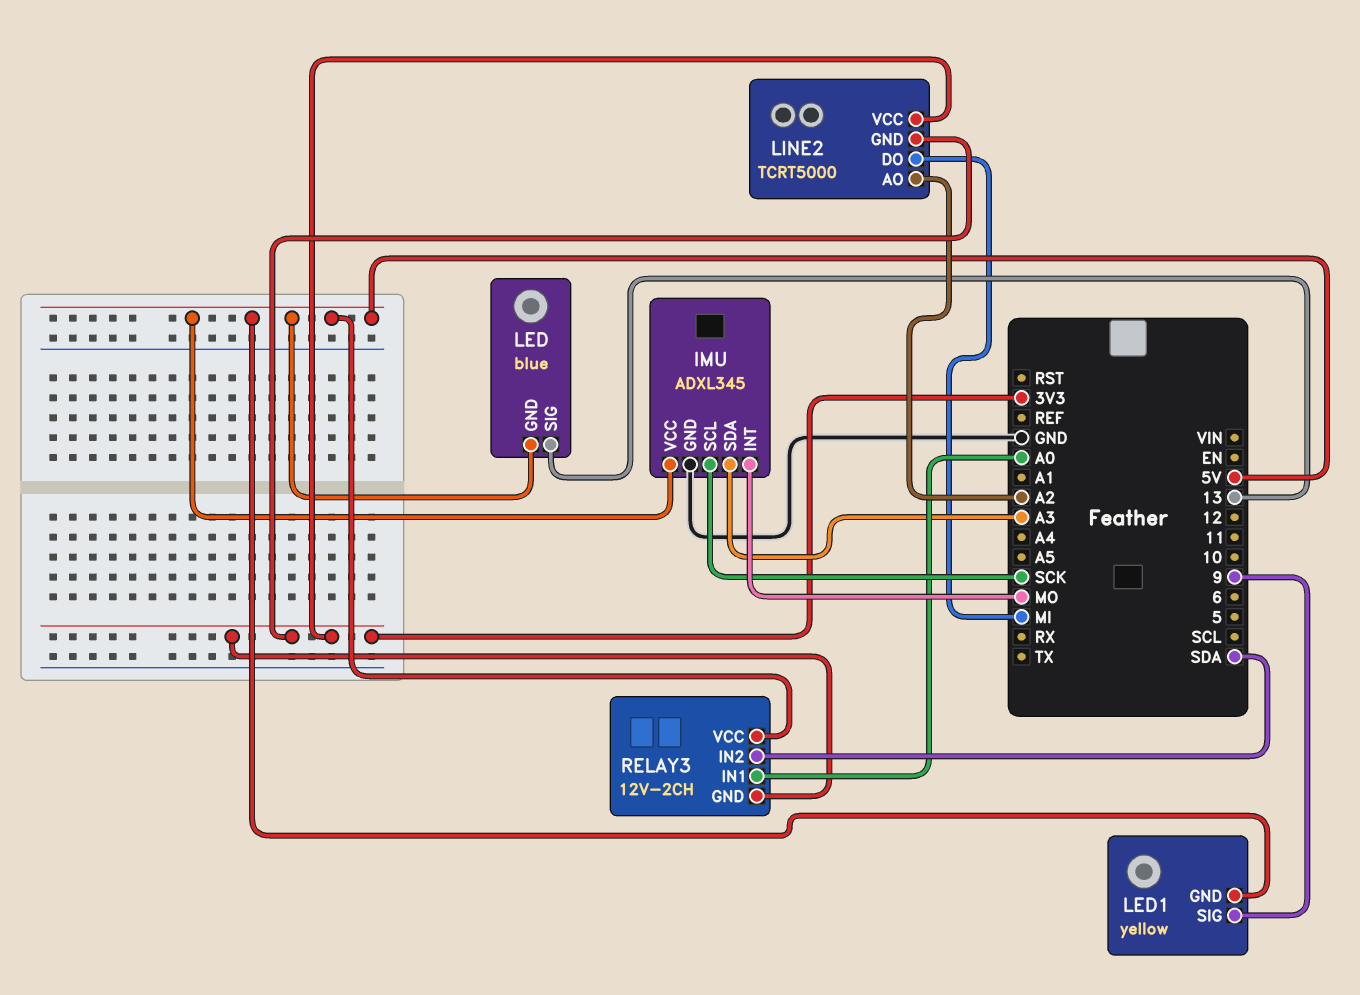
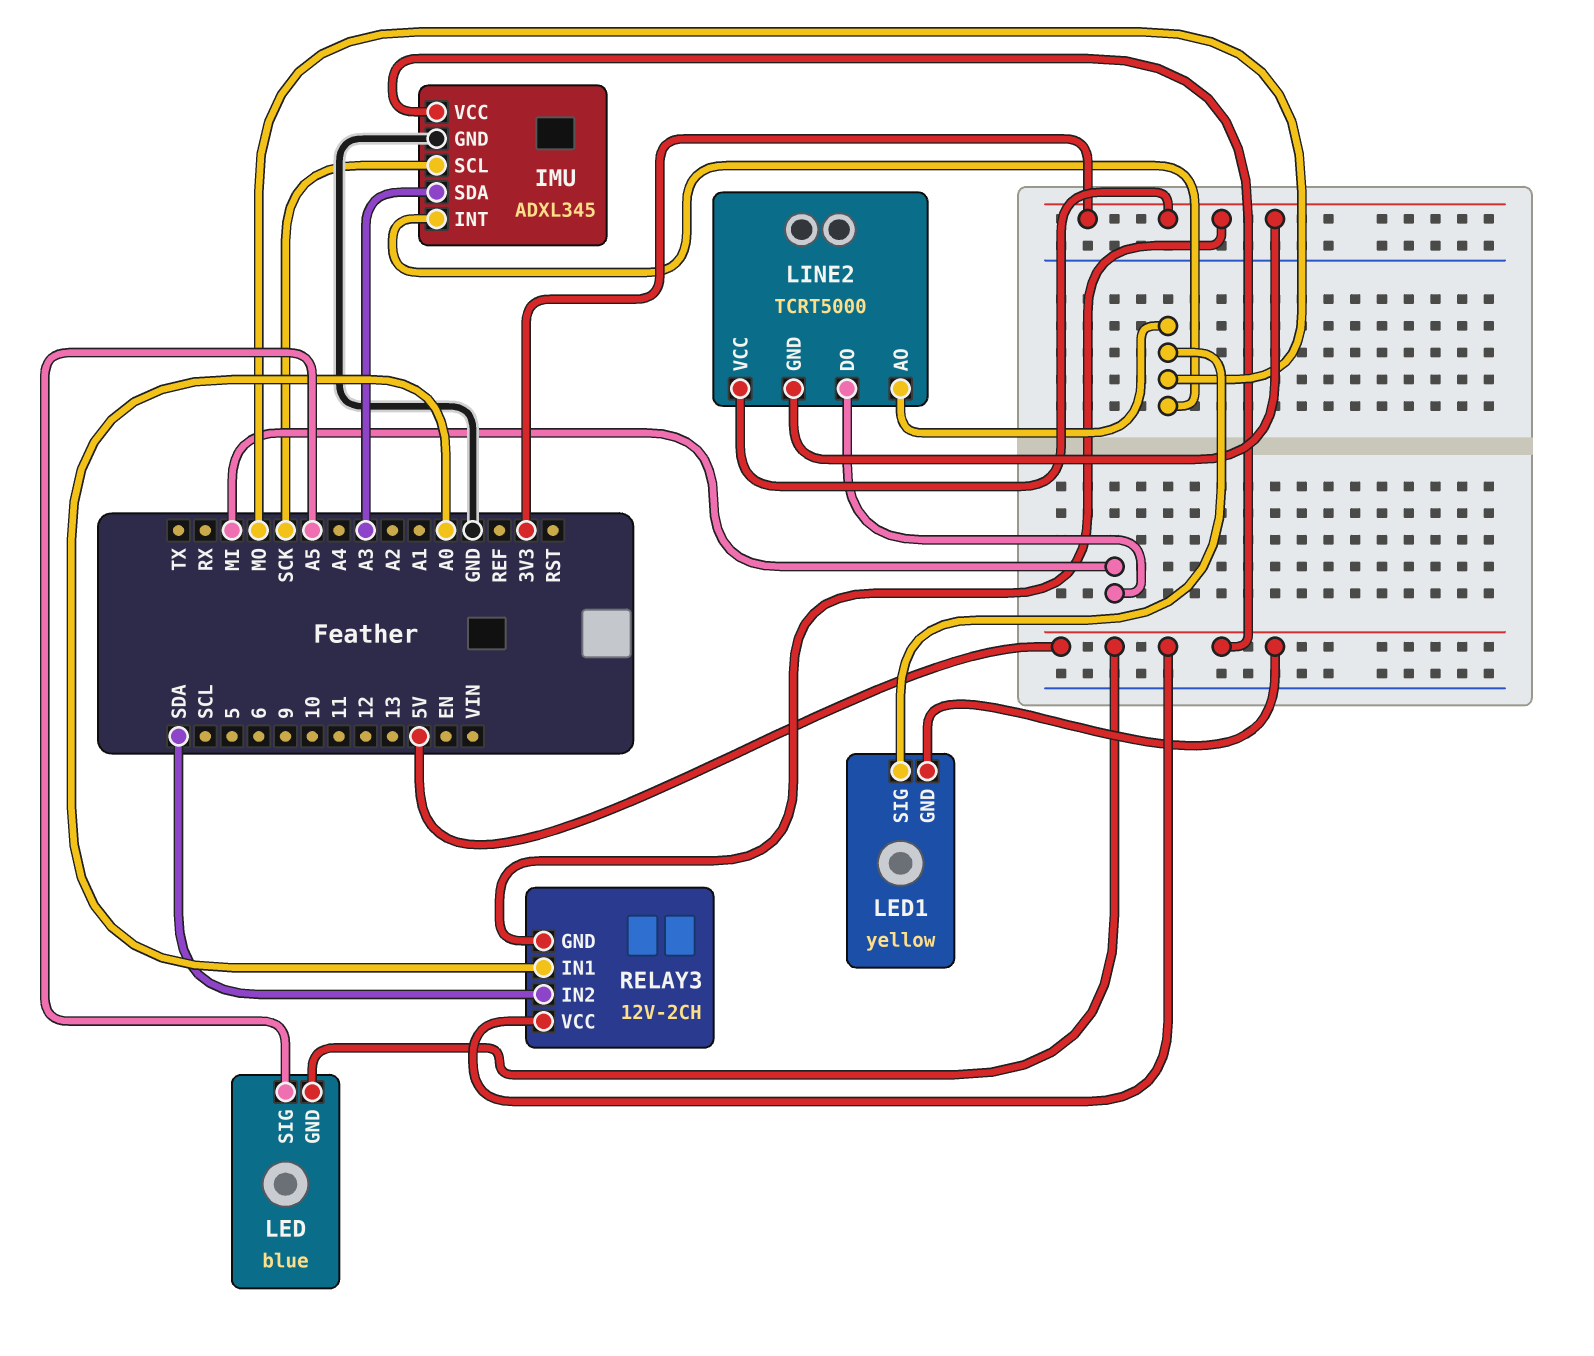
LED pin SIG: 13 -> A5
LED1 pin SIG: 9 -> MO
LINE2 pin AO: A2 -> MO

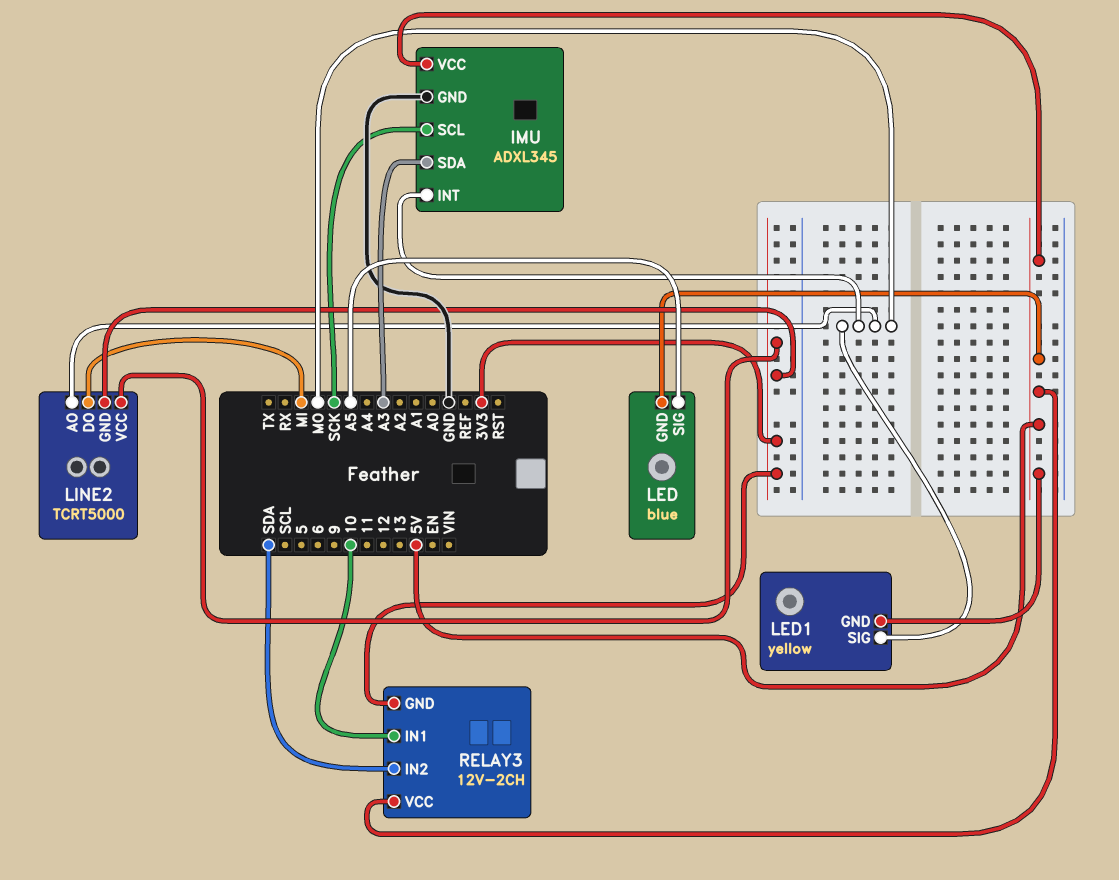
RELAY3 pin IN1: A0 -> 10

